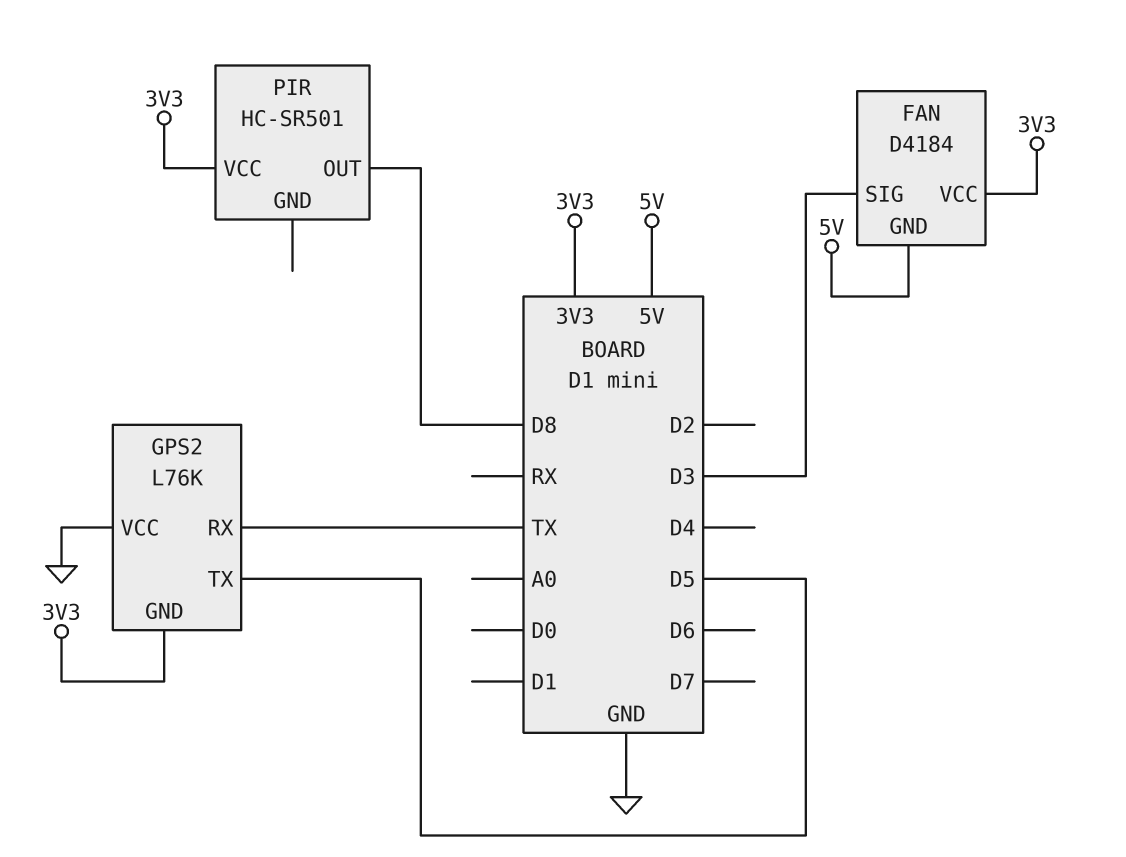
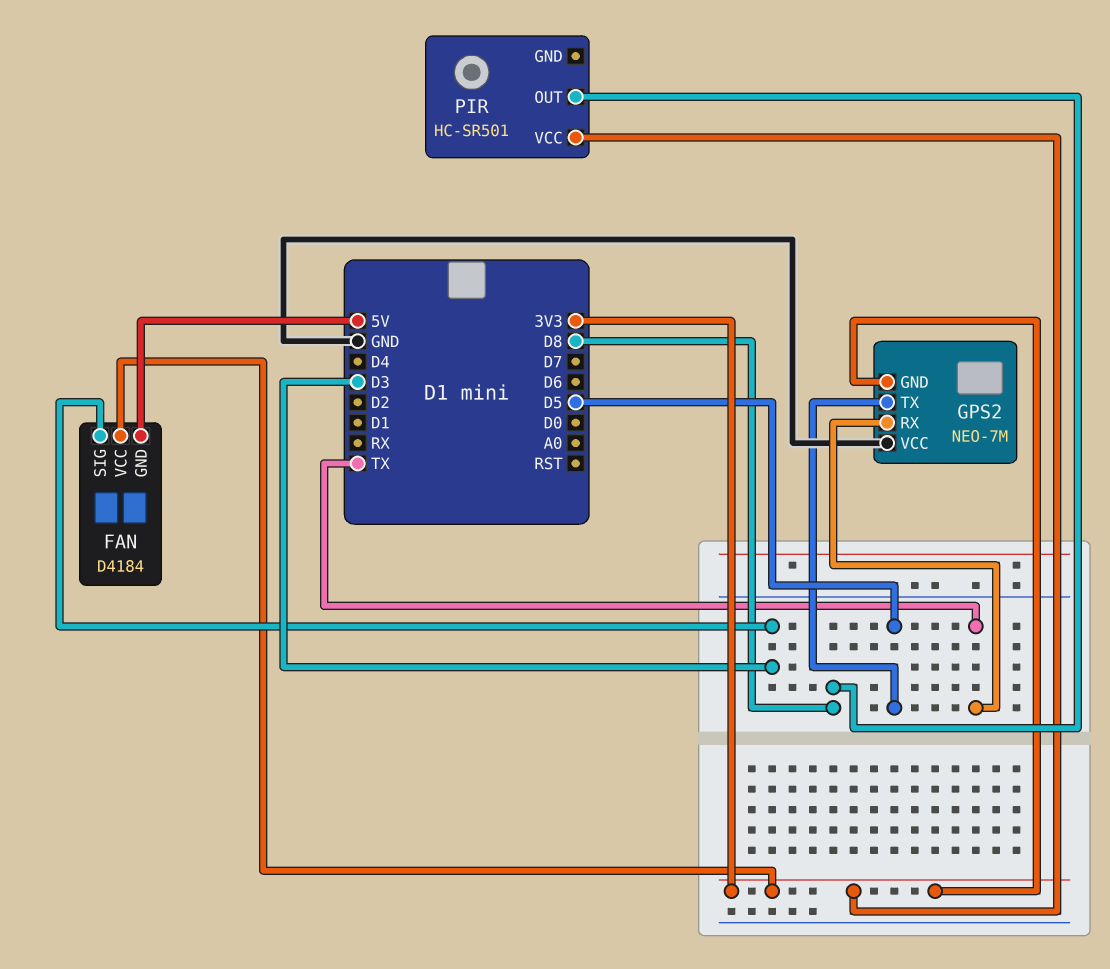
GPS2: L76K -> NEO-7M

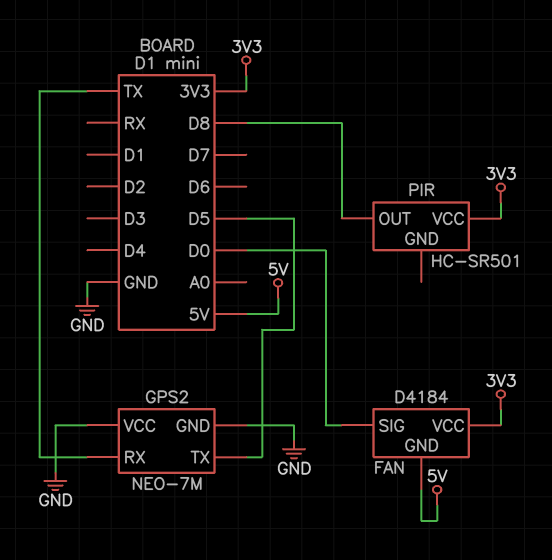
FAN pin SIG: D3 -> D0
GPS2 pin GND: 3V3 -> GND

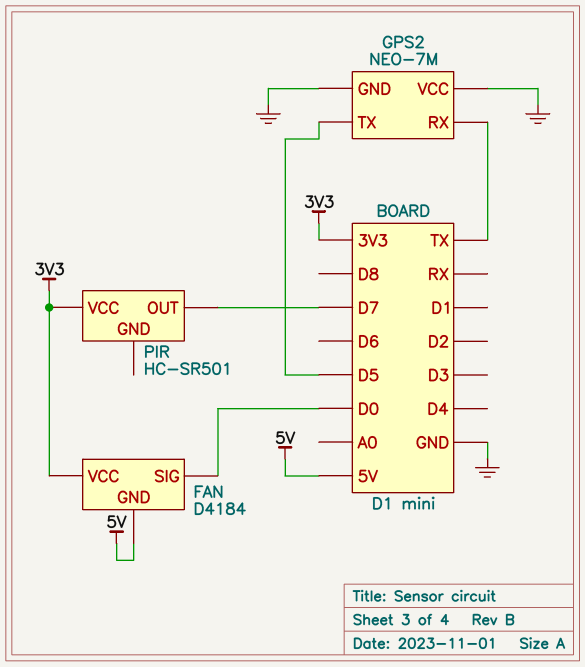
PIR pin OUT: D8 -> D7

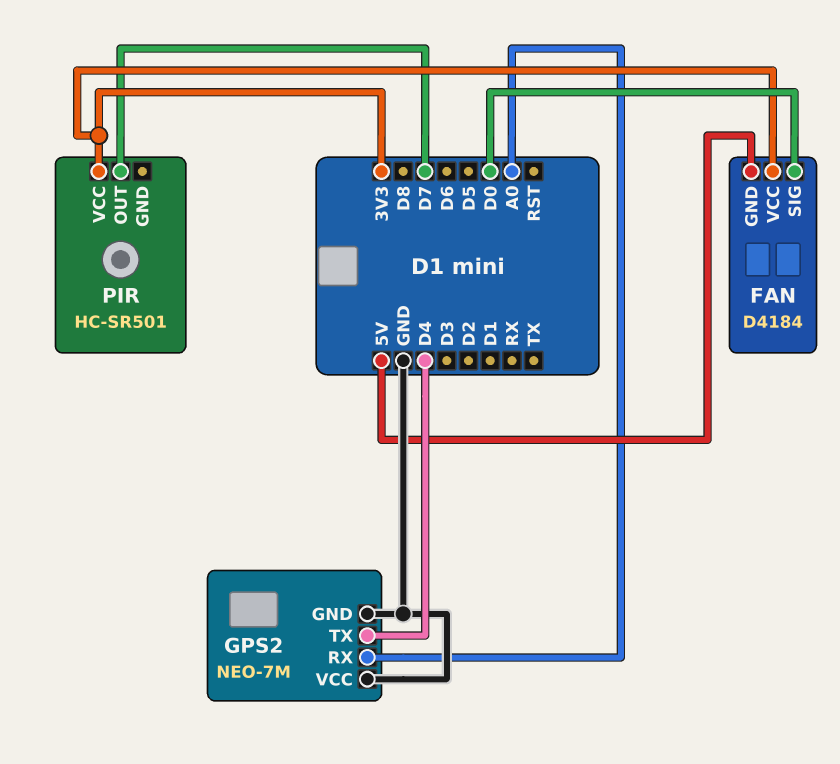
GPS2 pin RX: TX -> A0
GPS2 pin TX: D5 -> D4

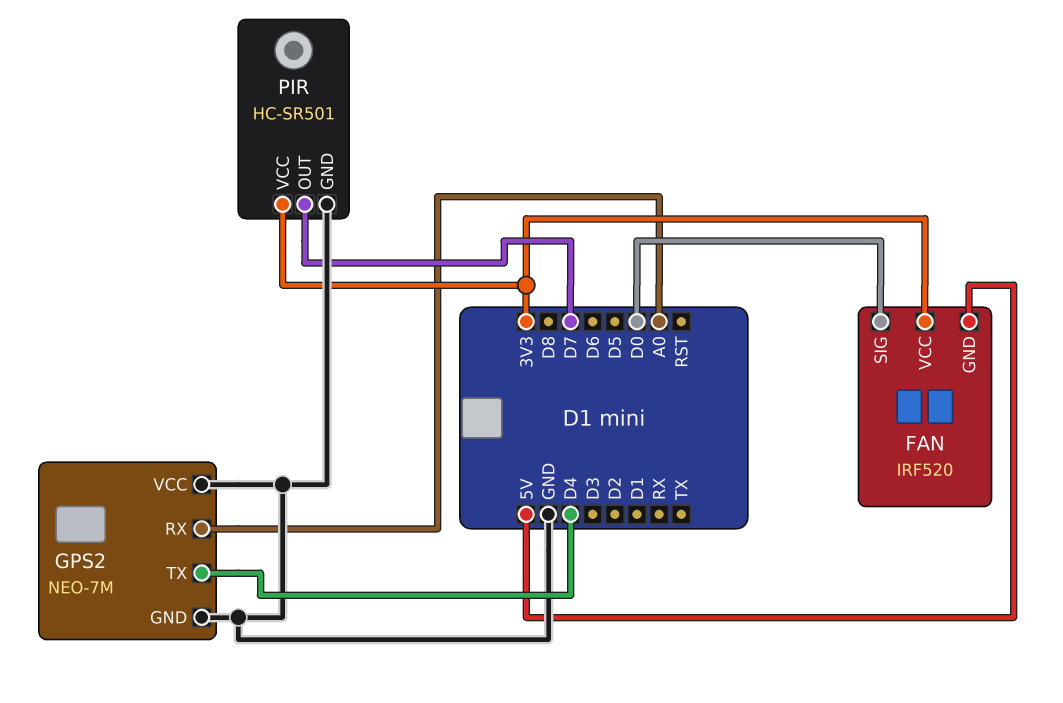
FAN: D4184 -> IRF520
PIR pin GND: none -> GND

